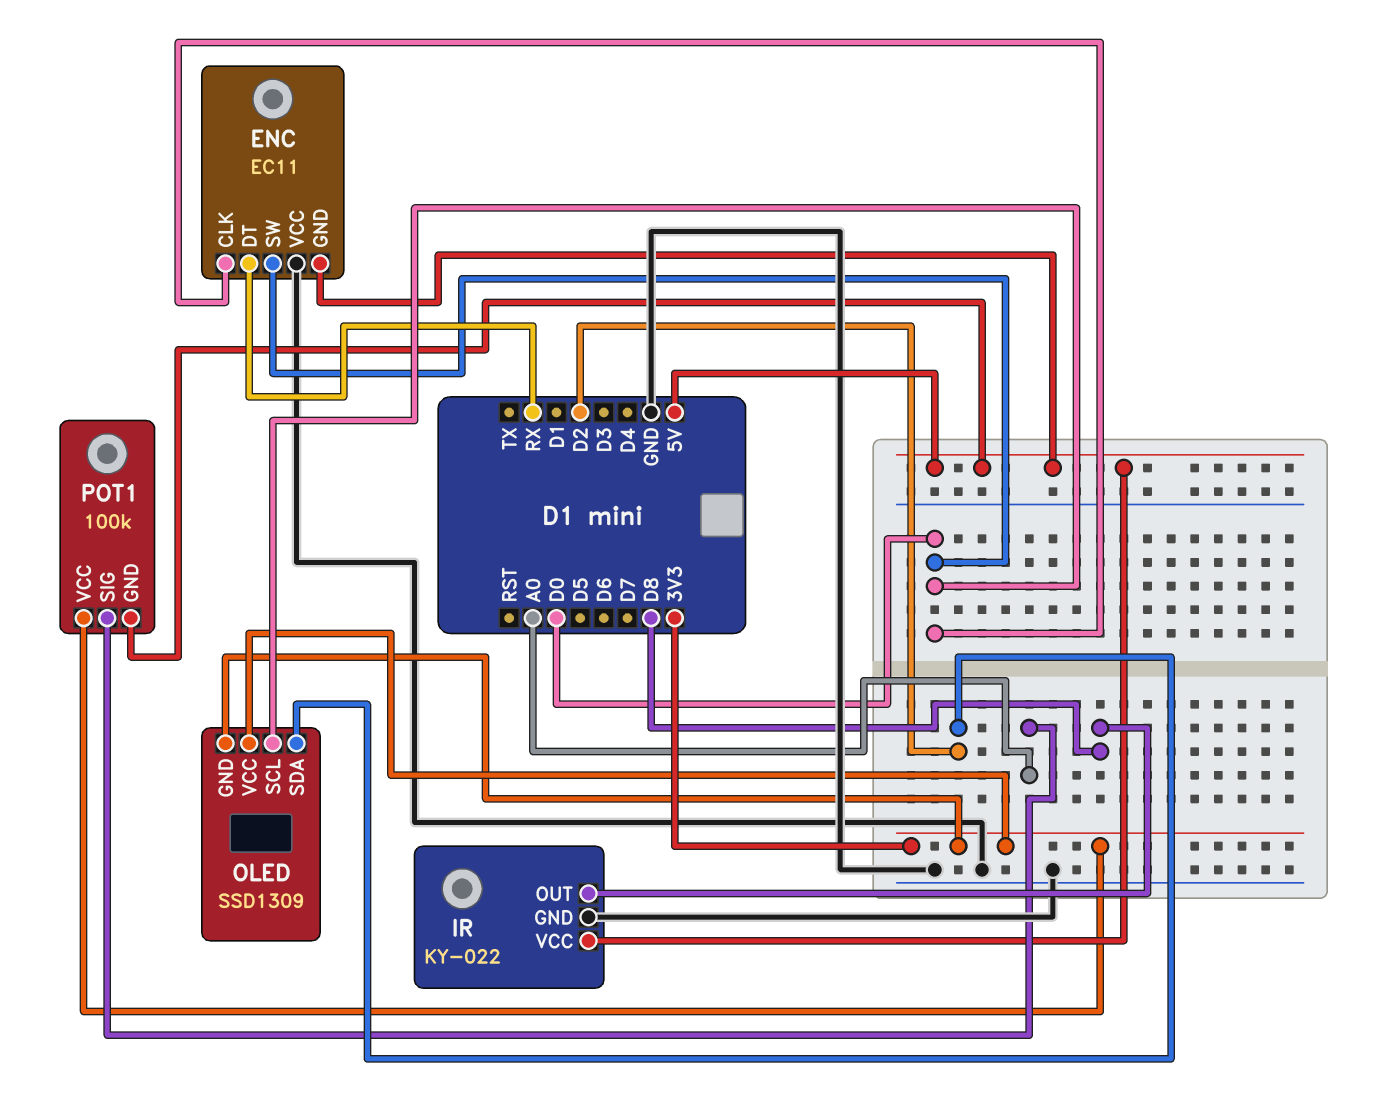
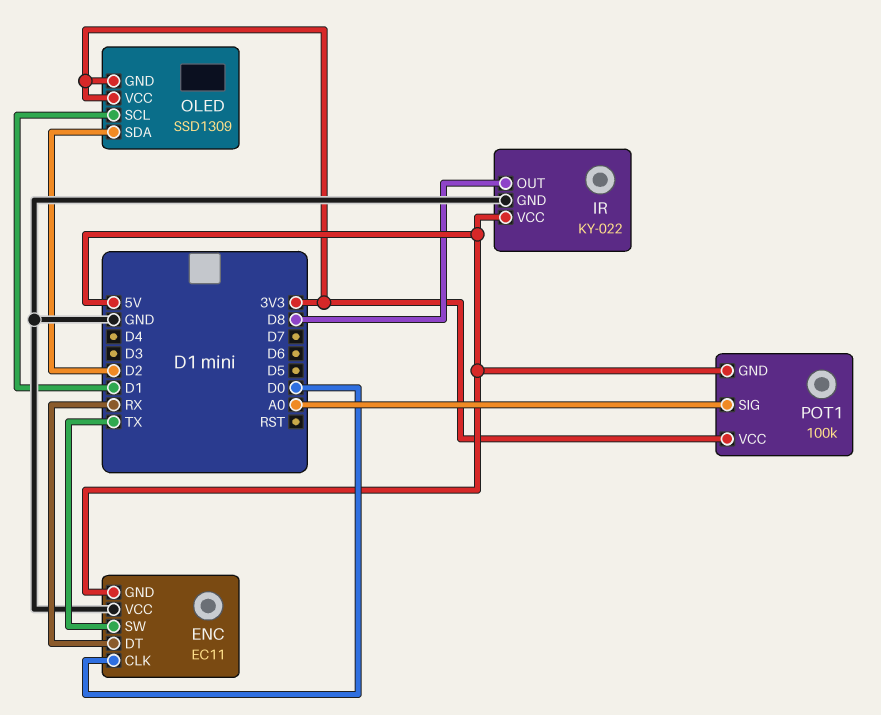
ENC pin SW: D0 -> TX
OLED pin SCL: D0 -> D1

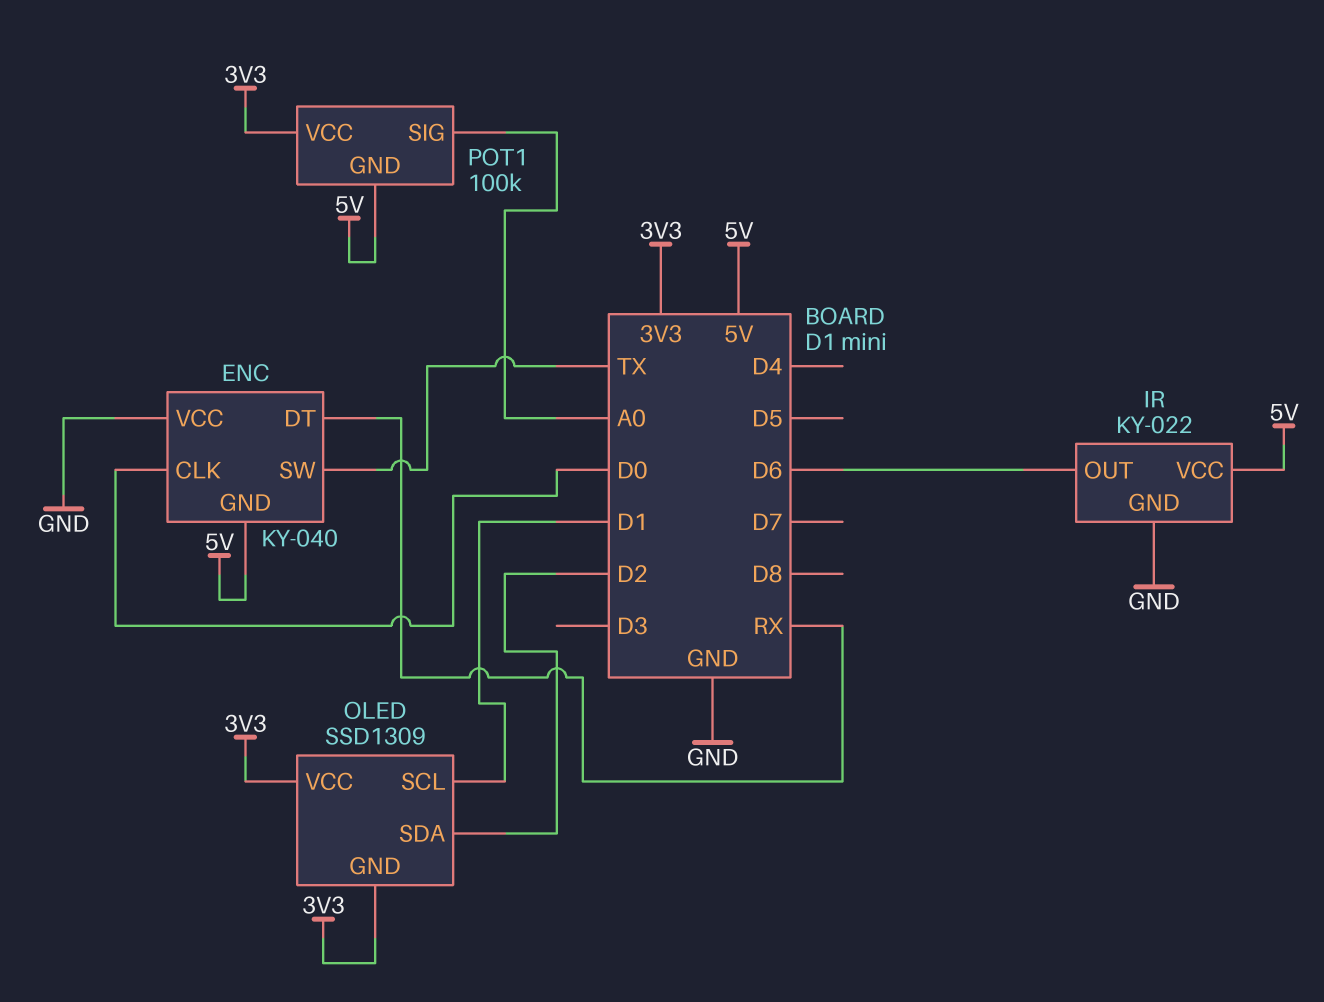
ENC: EC11 -> KY-040
IR pin OUT: D8 -> D6

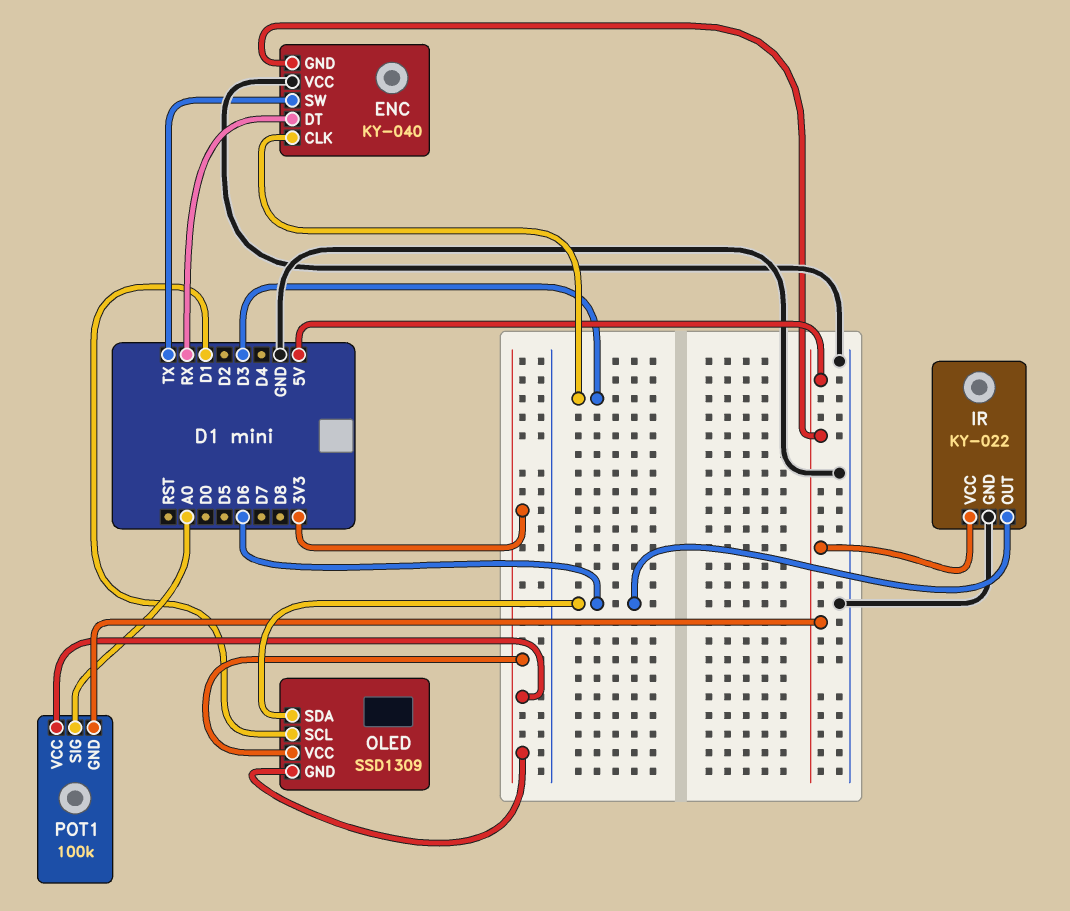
ENC pin CLK: D0 -> D3
OLED pin SDA: D2 -> D6

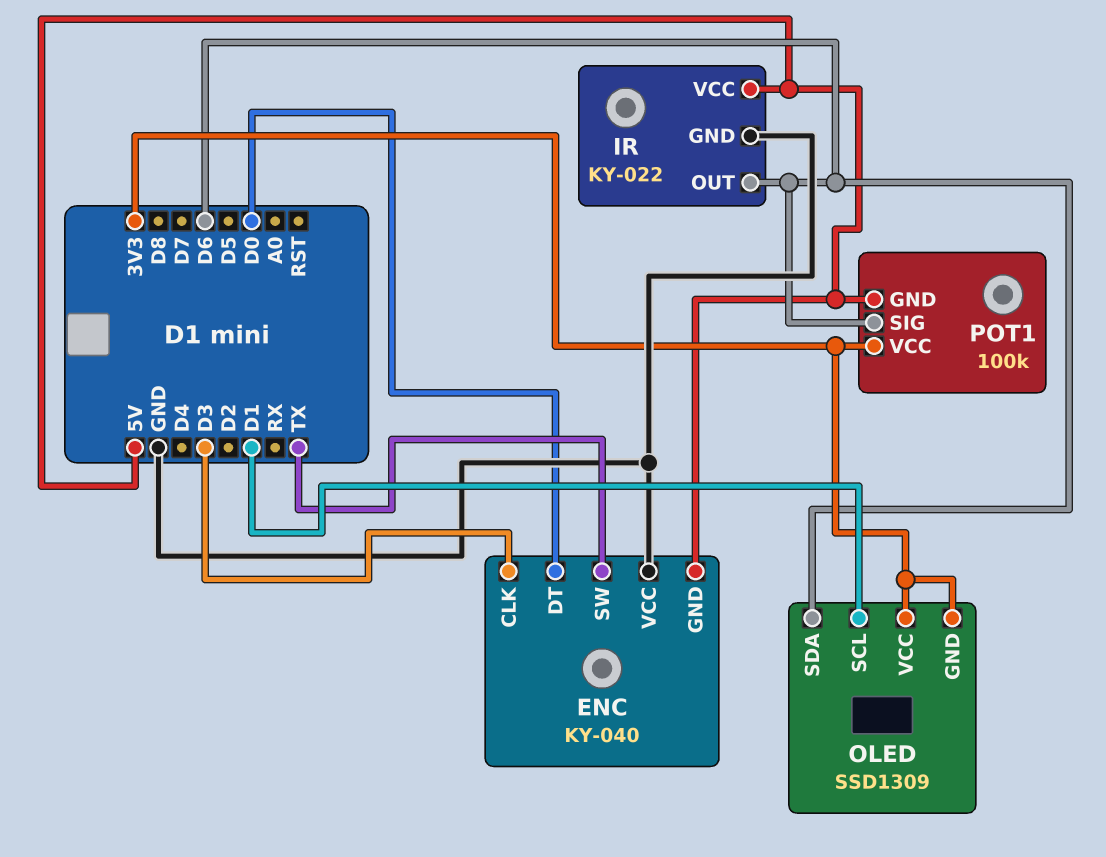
ENC pin DT: RX -> D0
POT1 pin SIG: A0 -> D6

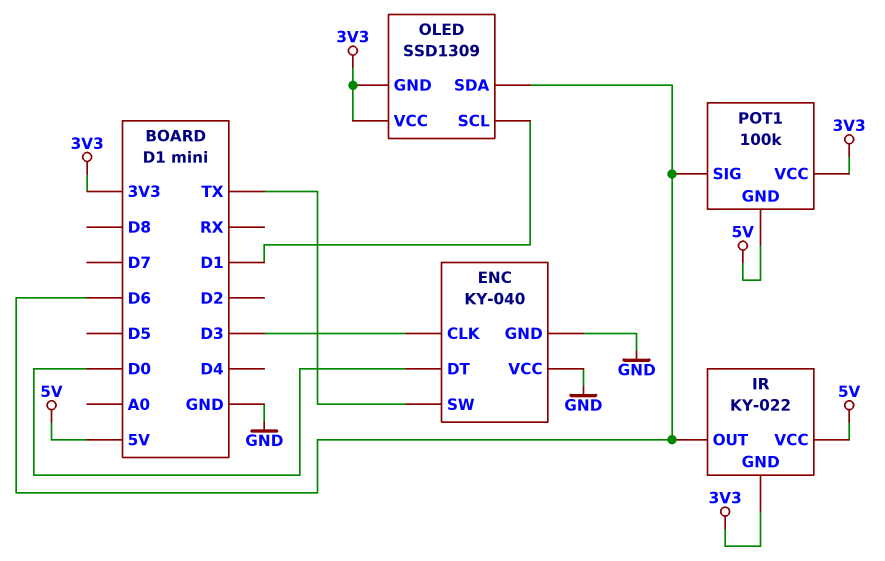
ENC pin GND: 5V -> GND
IR pin GND: GND -> 3V3

